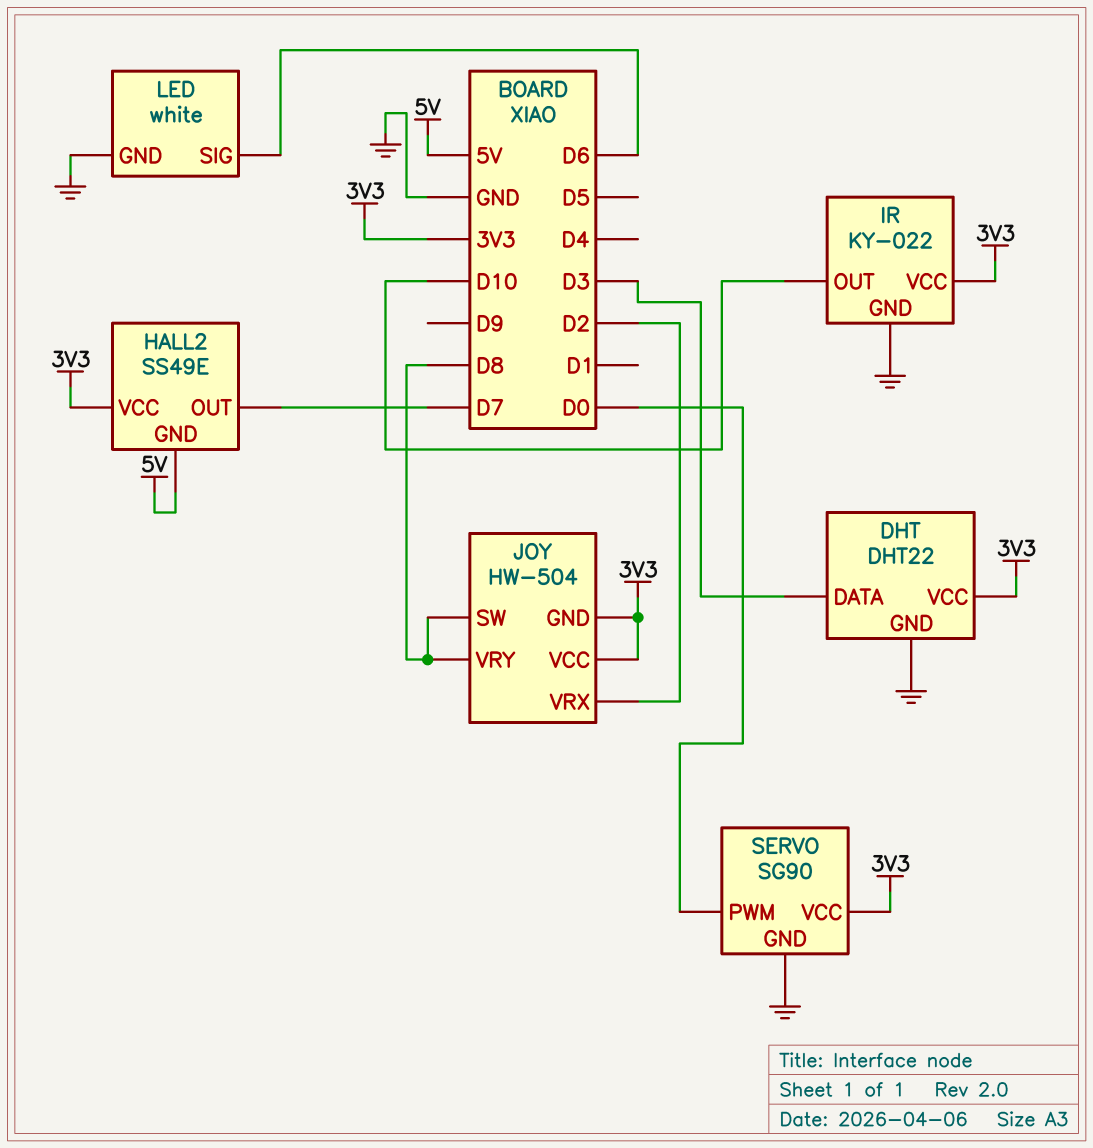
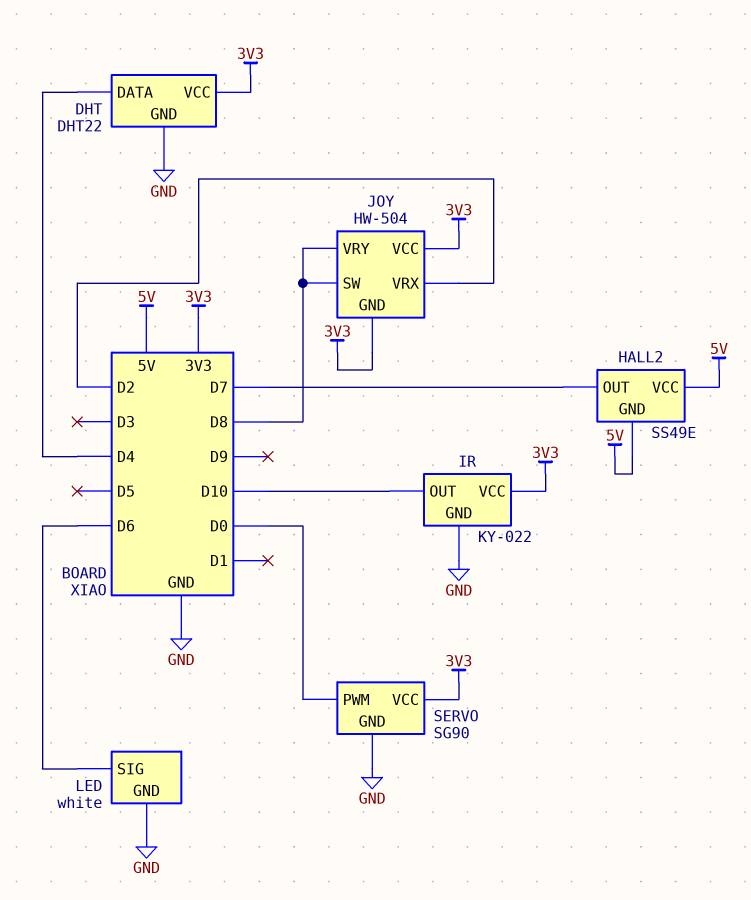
DHT pin DATA: D3 -> D4
HALL2 pin VCC: 3V3 -> 5V

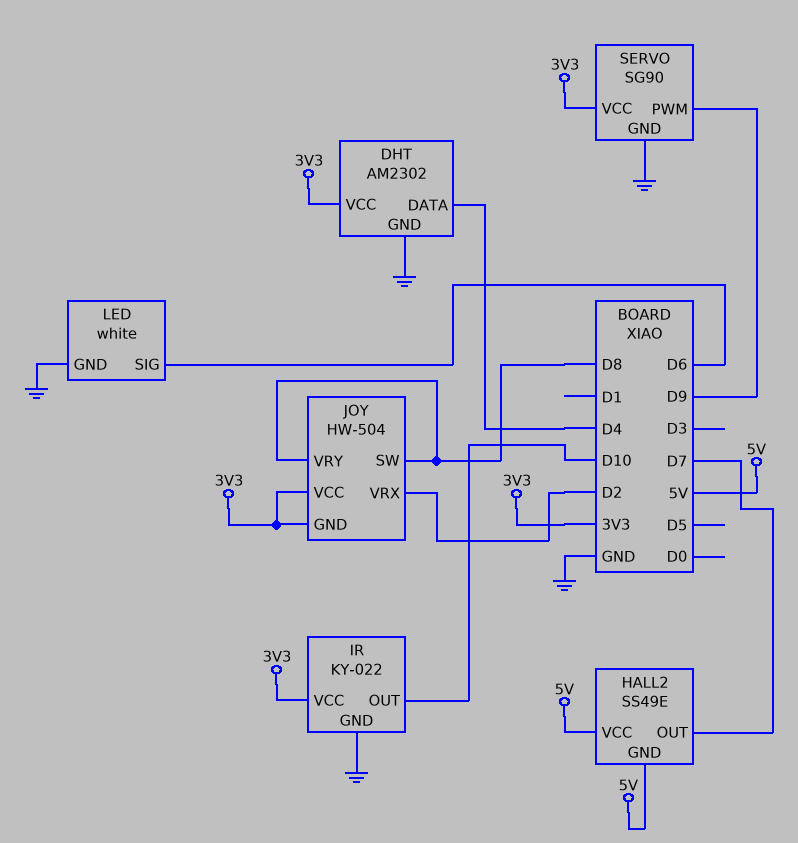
DHT: DHT22 -> AM2302
SERVO pin PWM: D0 -> D9

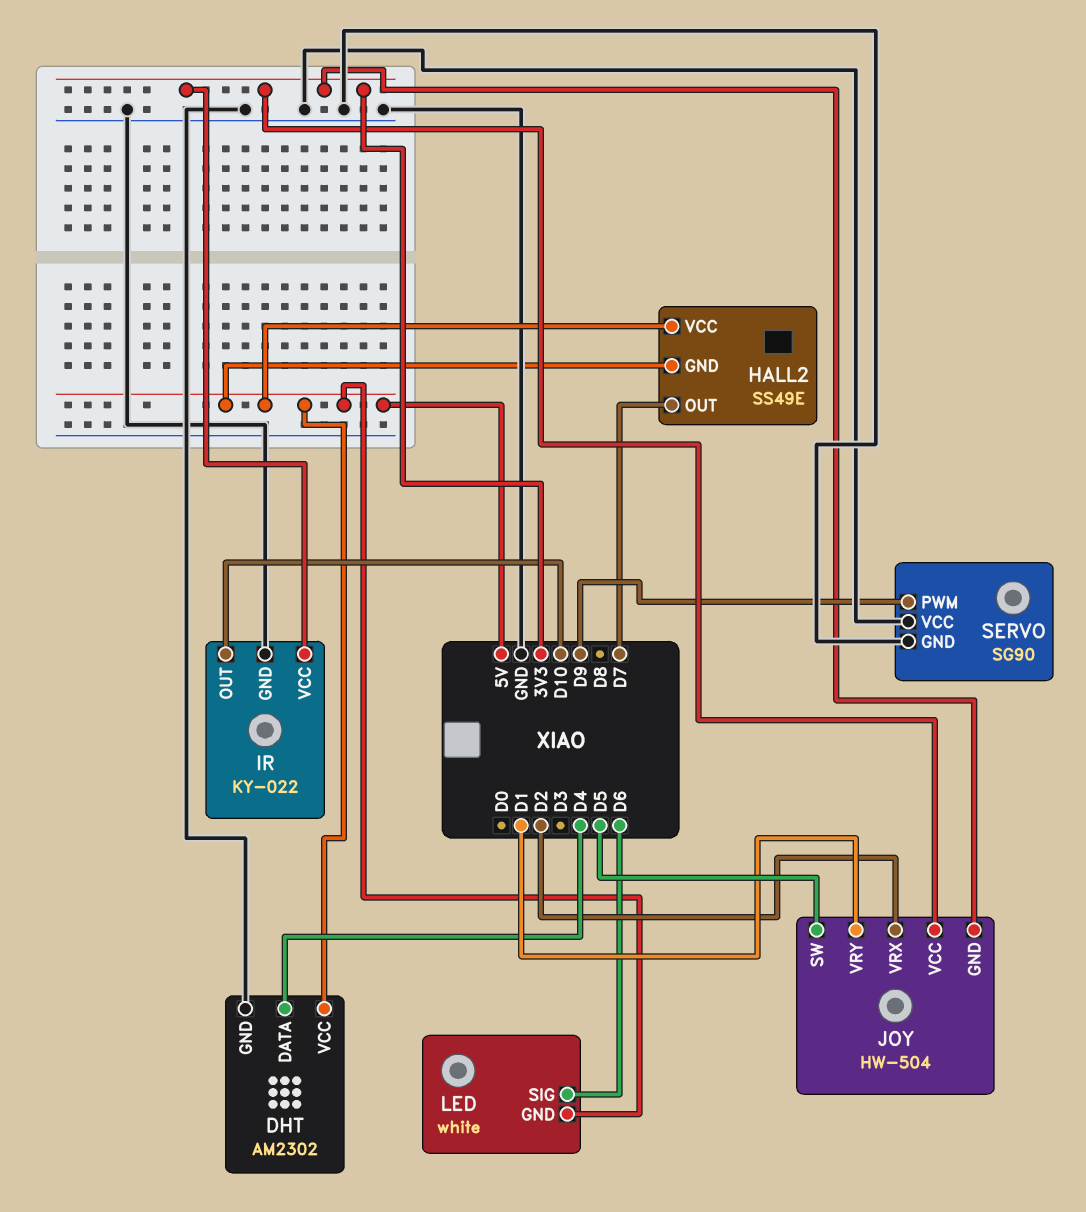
DHT pin VCC: 3V3 -> 5V
JOY pin SW: D8 -> D5
JOY pin VRY: D8 -> D1
LED pin GND: GND -> 5V
SERVO pin VCC: 3V3 -> GND

